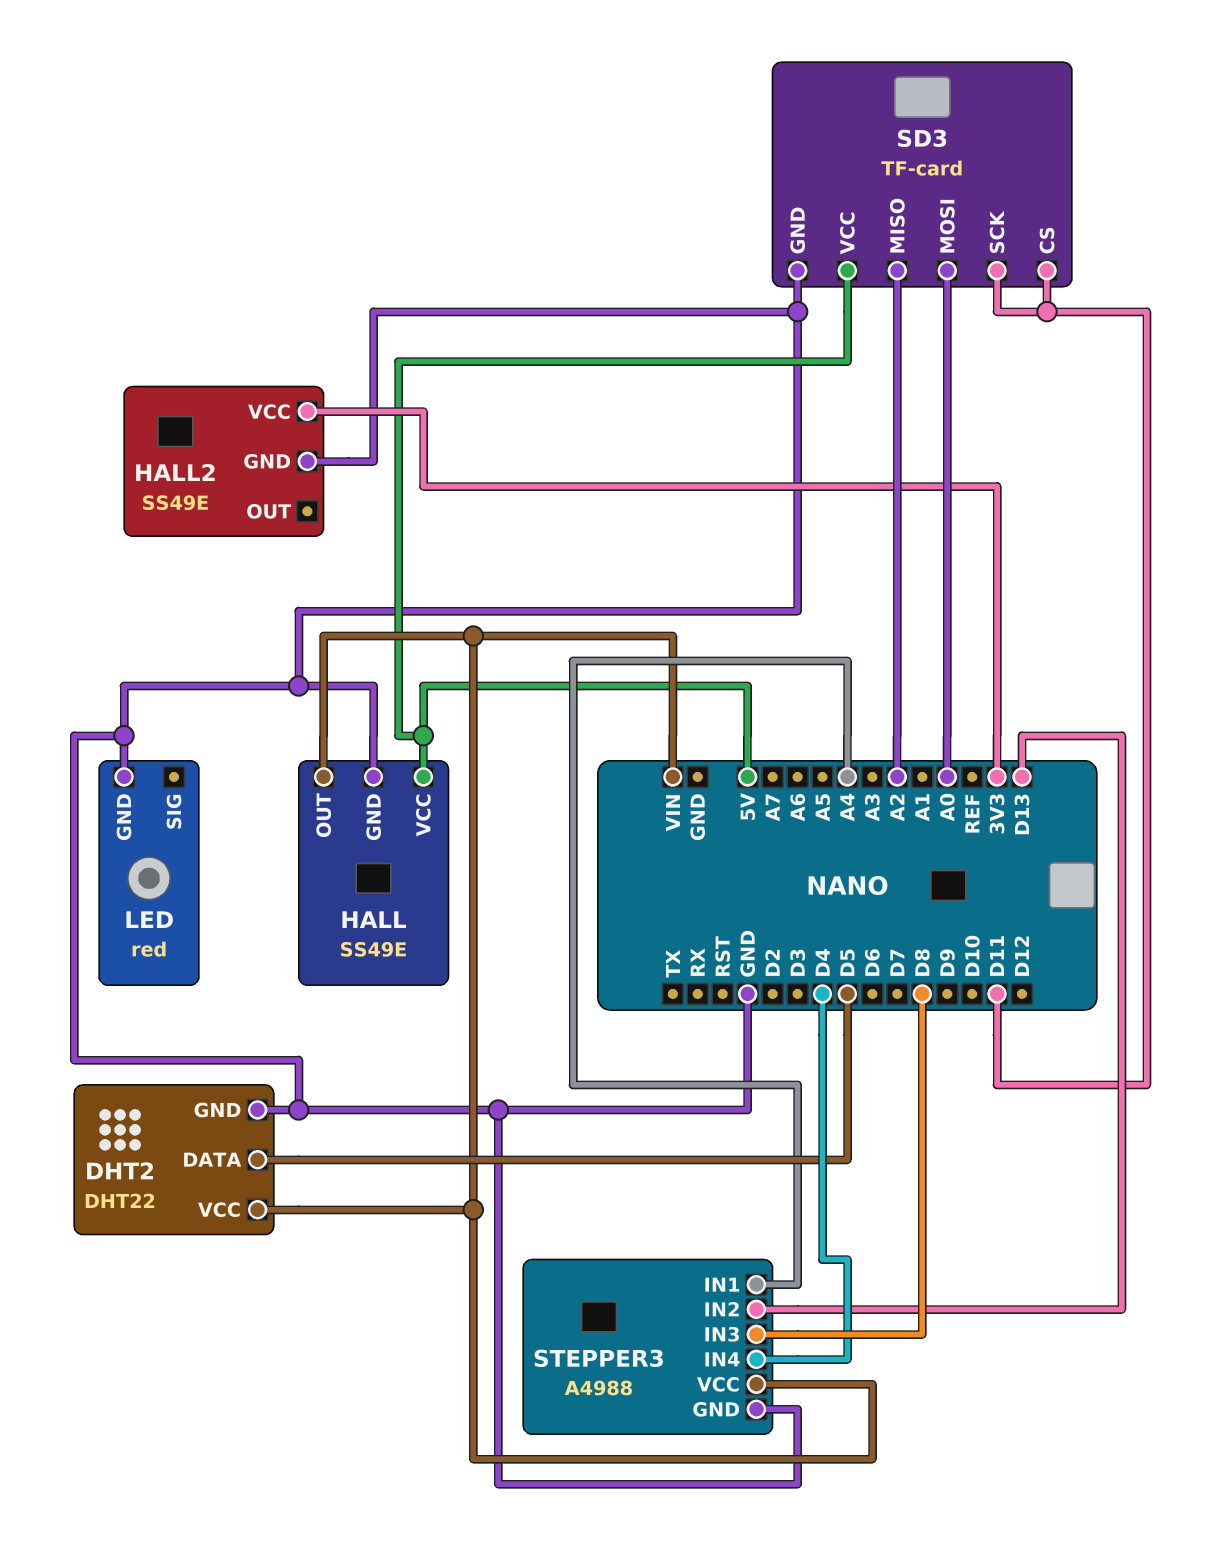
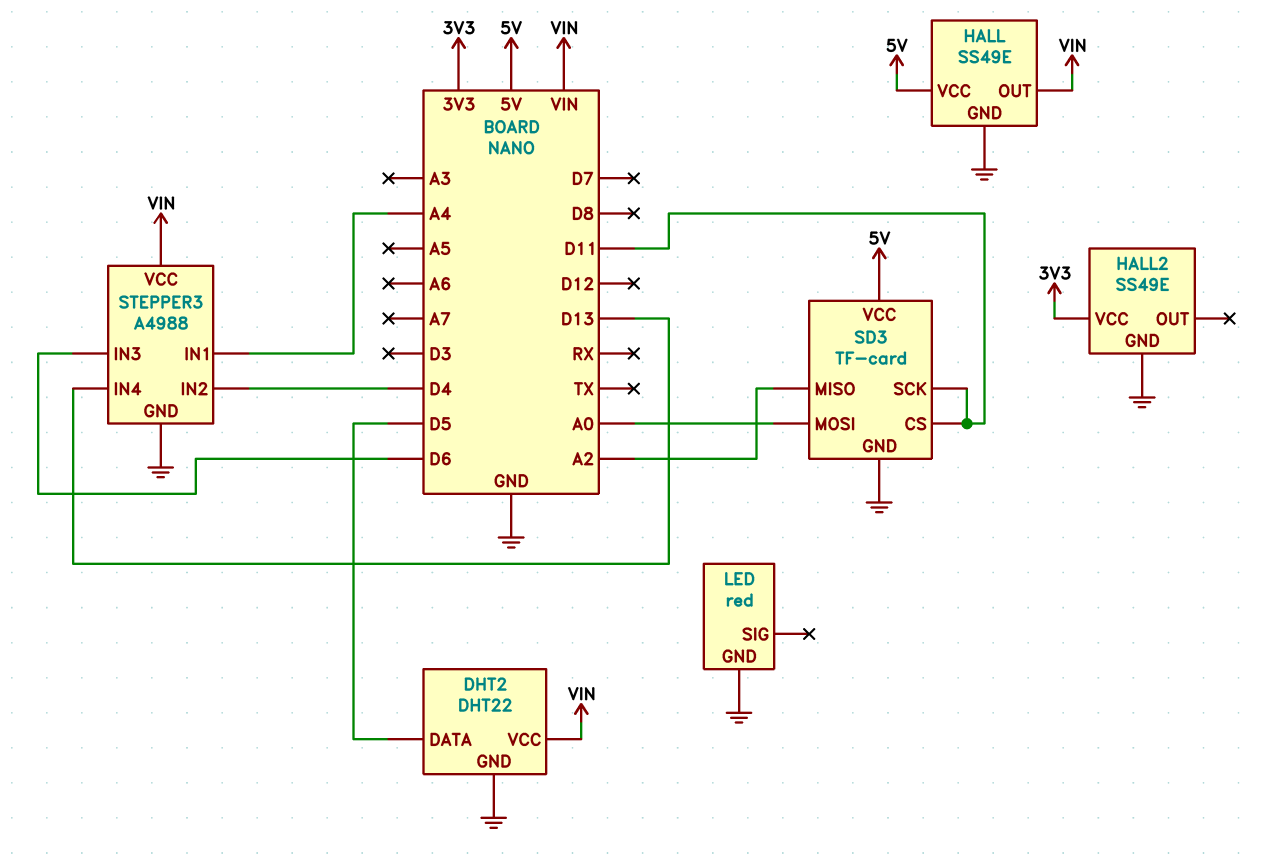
STEPPER3 pin IN2: D13 -> D4
STEPPER3 pin IN3: D8 -> D6
STEPPER3 pin IN4: D4 -> D13

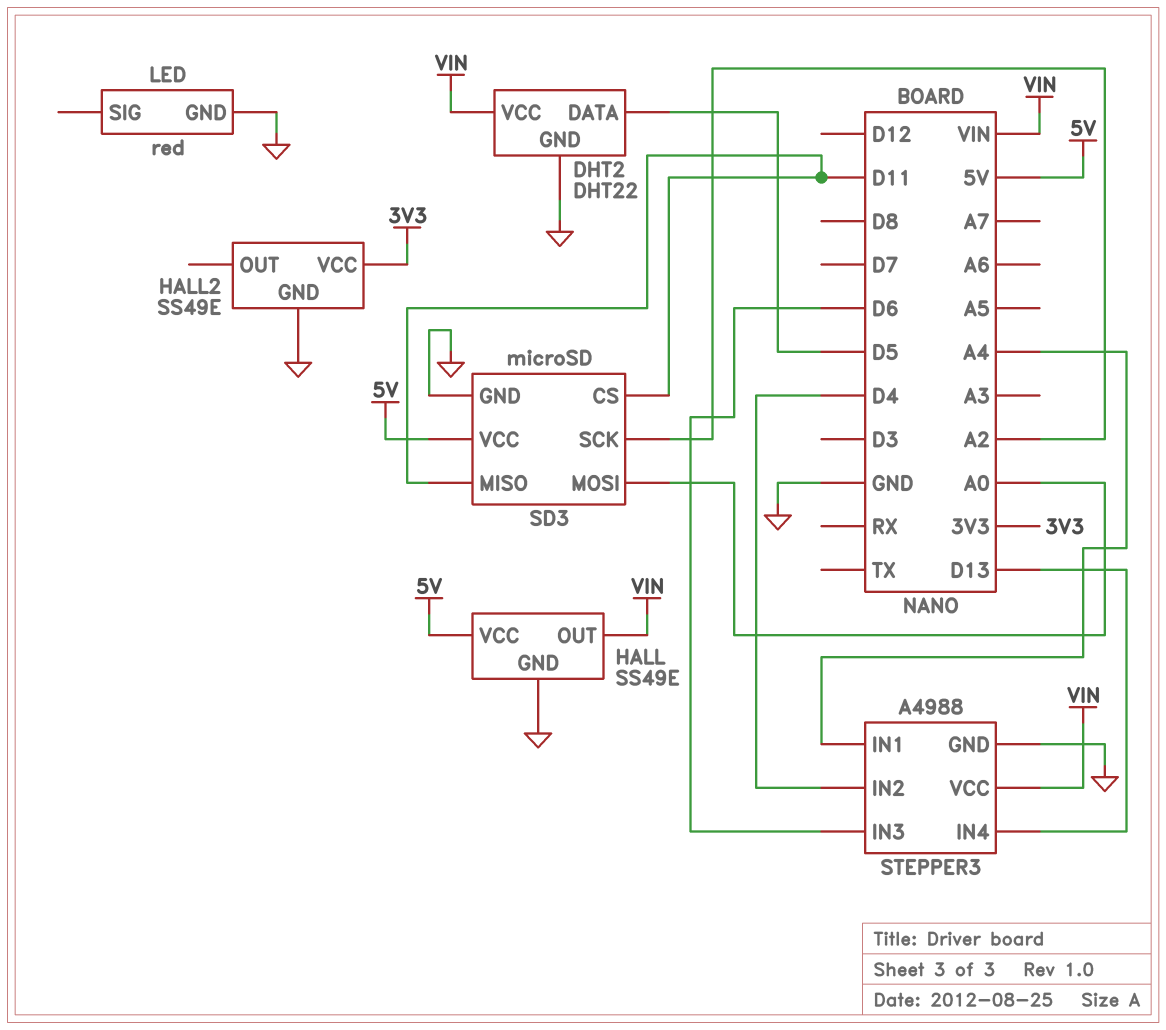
SD3: TF-card -> microSD
SD3 pin MISO: A2 -> D11
SD3 pin SCK: D11 -> A2

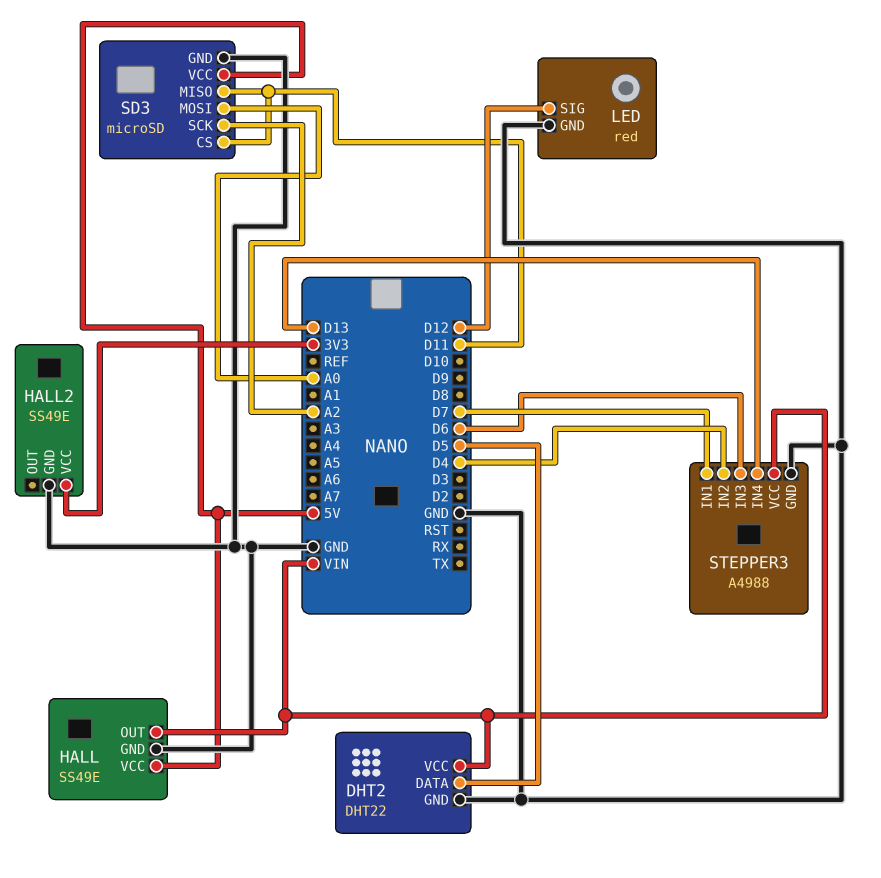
LED pin SIG: none -> D12
STEPPER3 pin IN1: A4 -> D7

